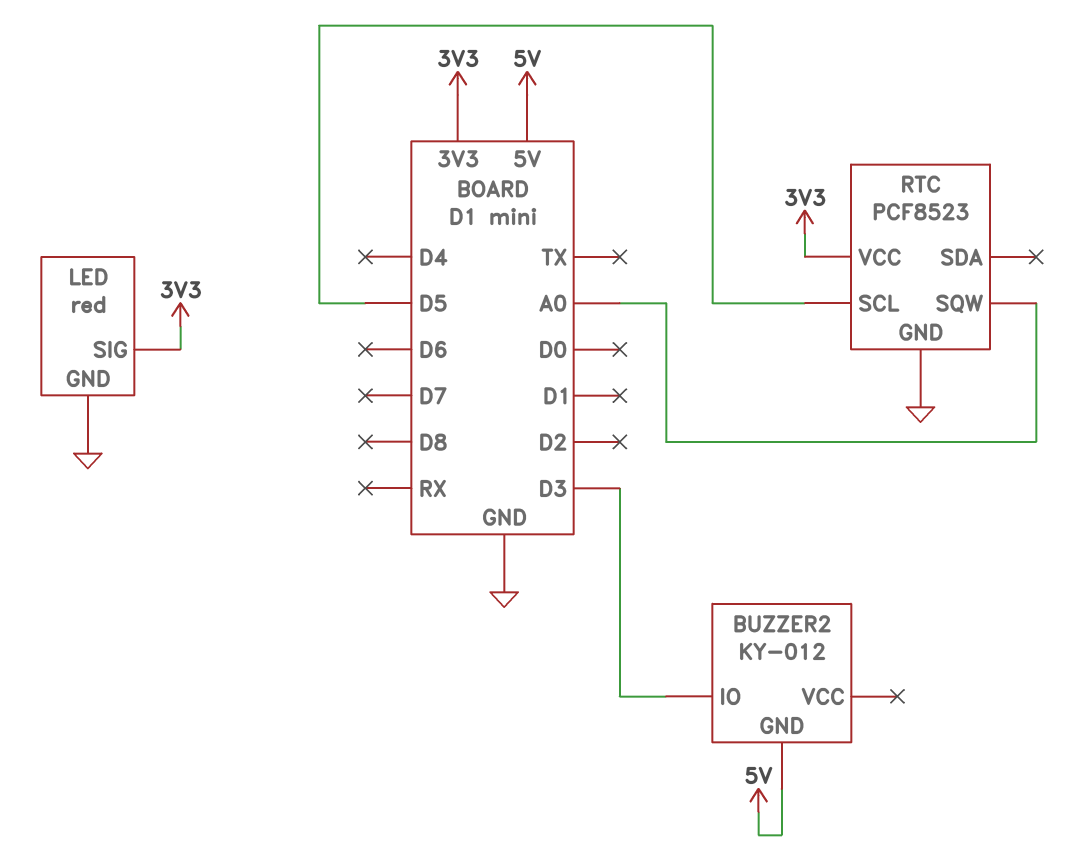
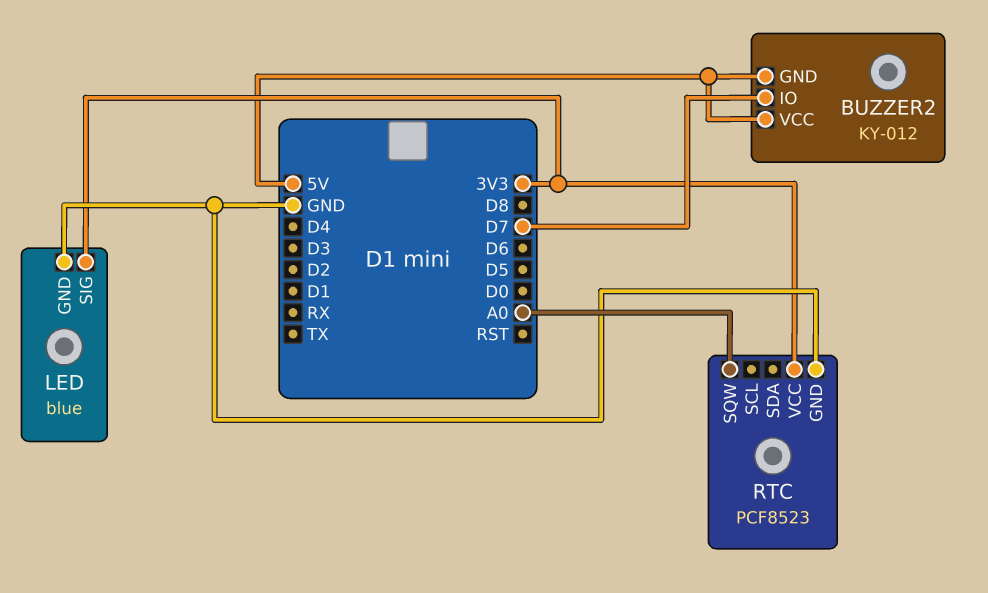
BUZZER2 pin IO: D3 -> D7
BUZZER2 pin VCC: none -> 5V
LED: red -> blue
RTC pin SCL: D5 -> none

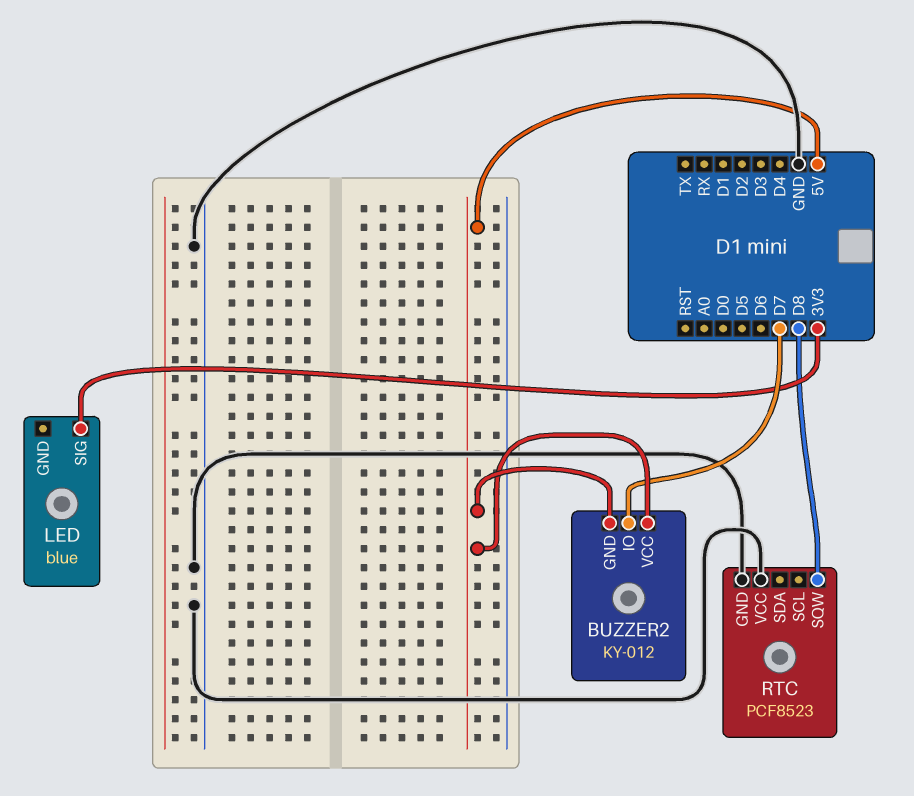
LED pin GND: GND -> none
RTC pin SQW: A0 -> D8
RTC pin VCC: 3V3 -> GND

